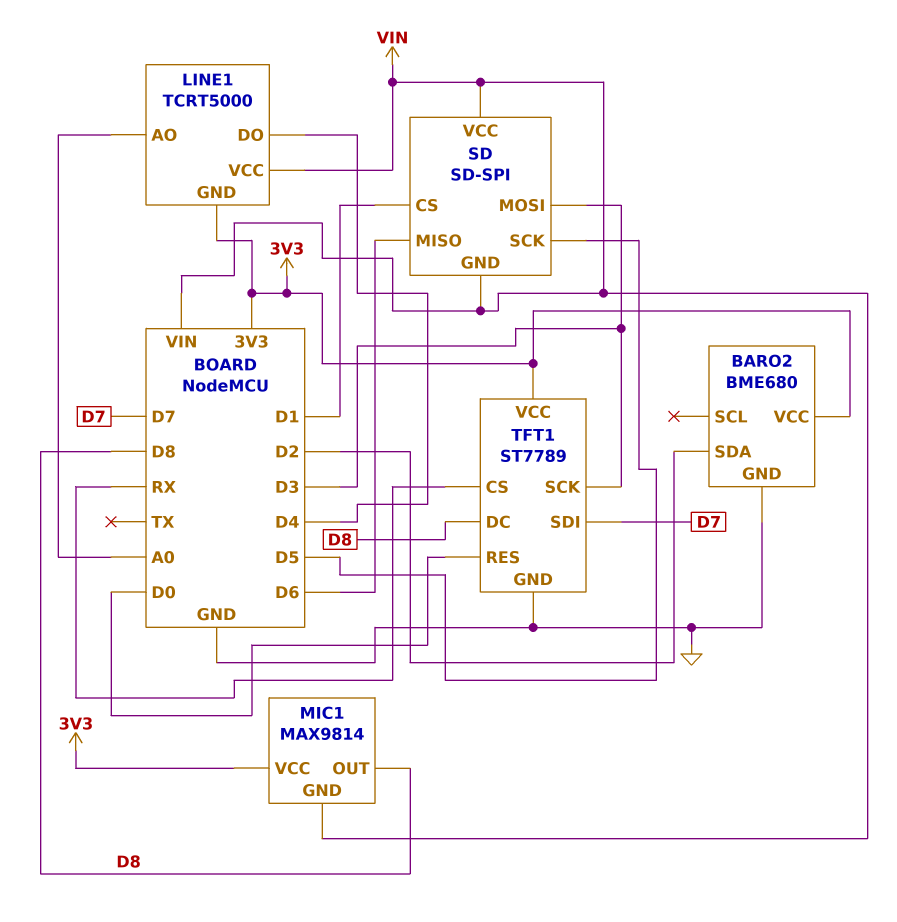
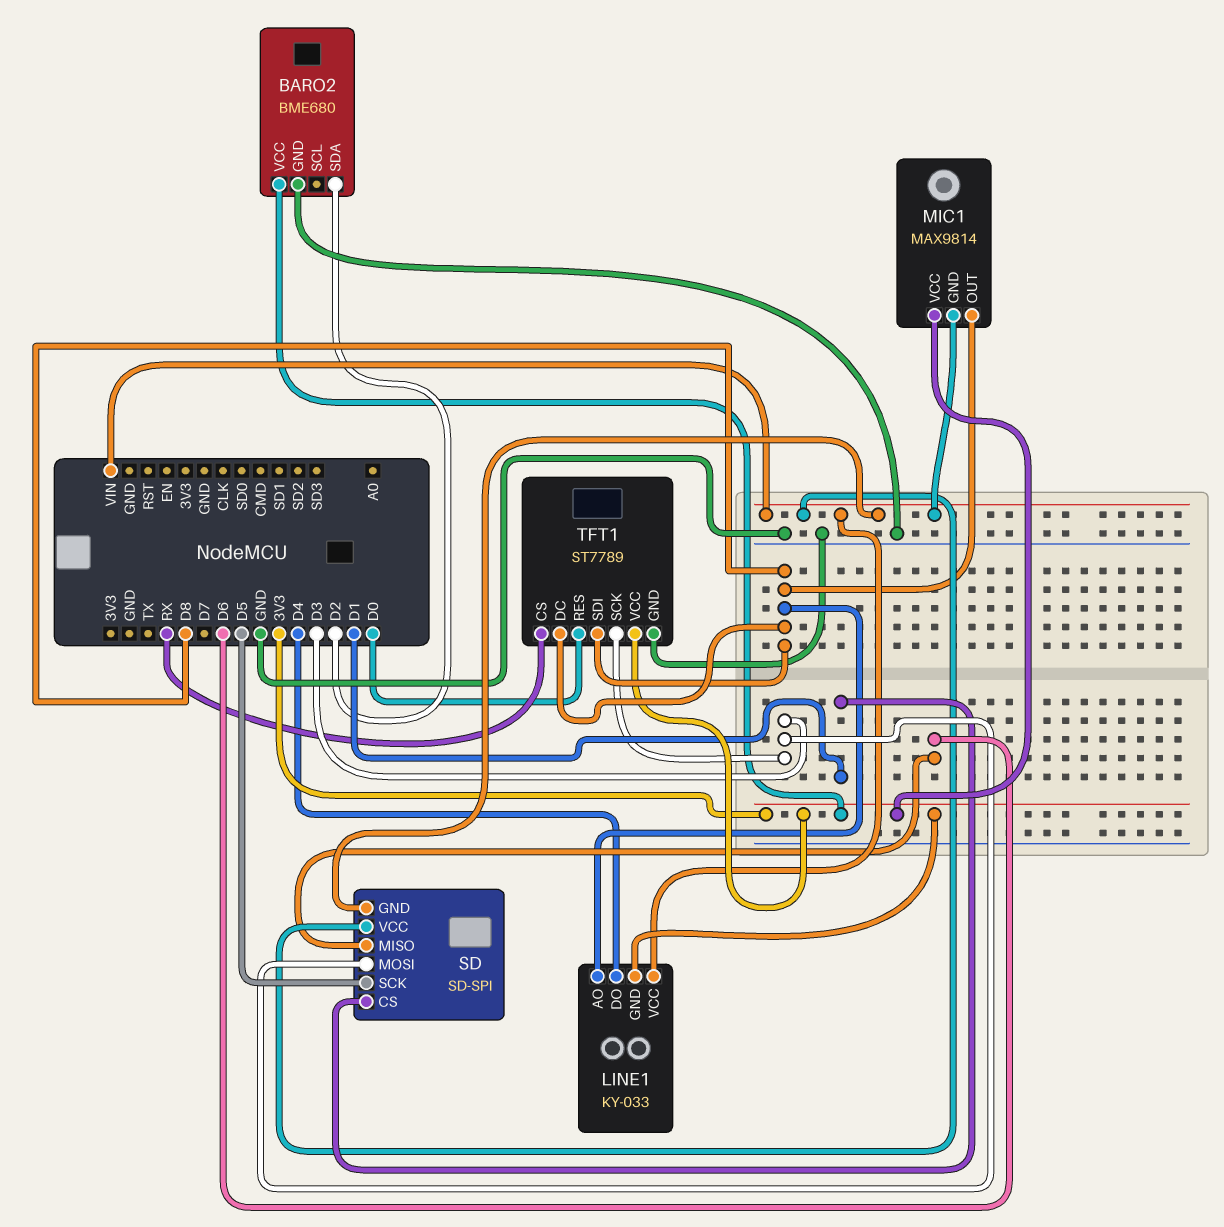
LINE1: TCRT5000 -> KY-033
LINE1 pin AO: A0 -> D8
TFT1 pin SDI: D7 -> D8

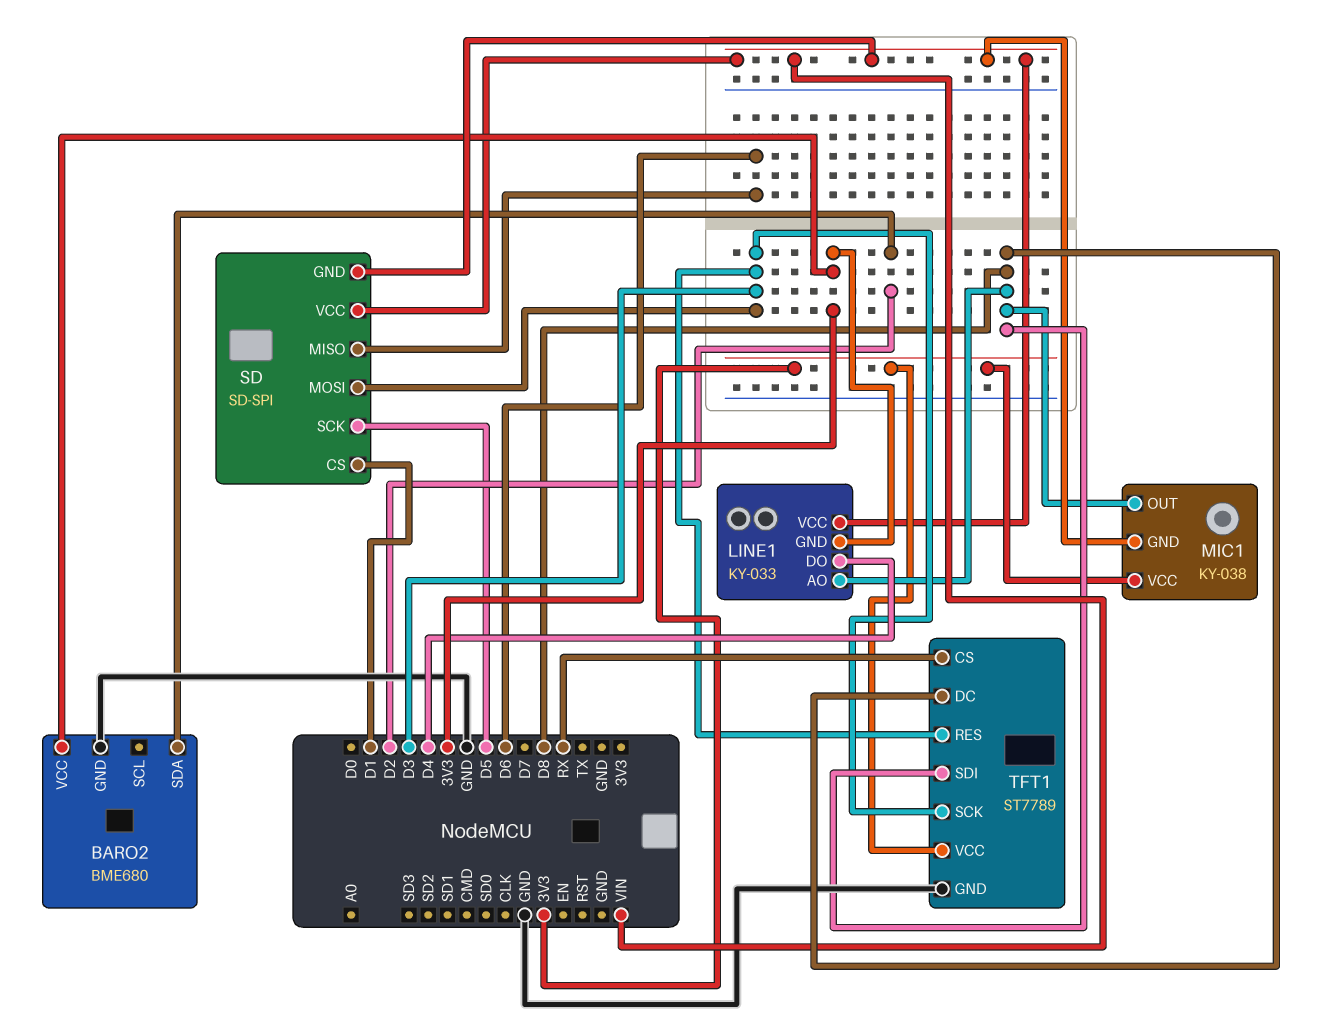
MIC1: MAX9814 -> KY-038
TFT1 pin RES: D0 -> D3

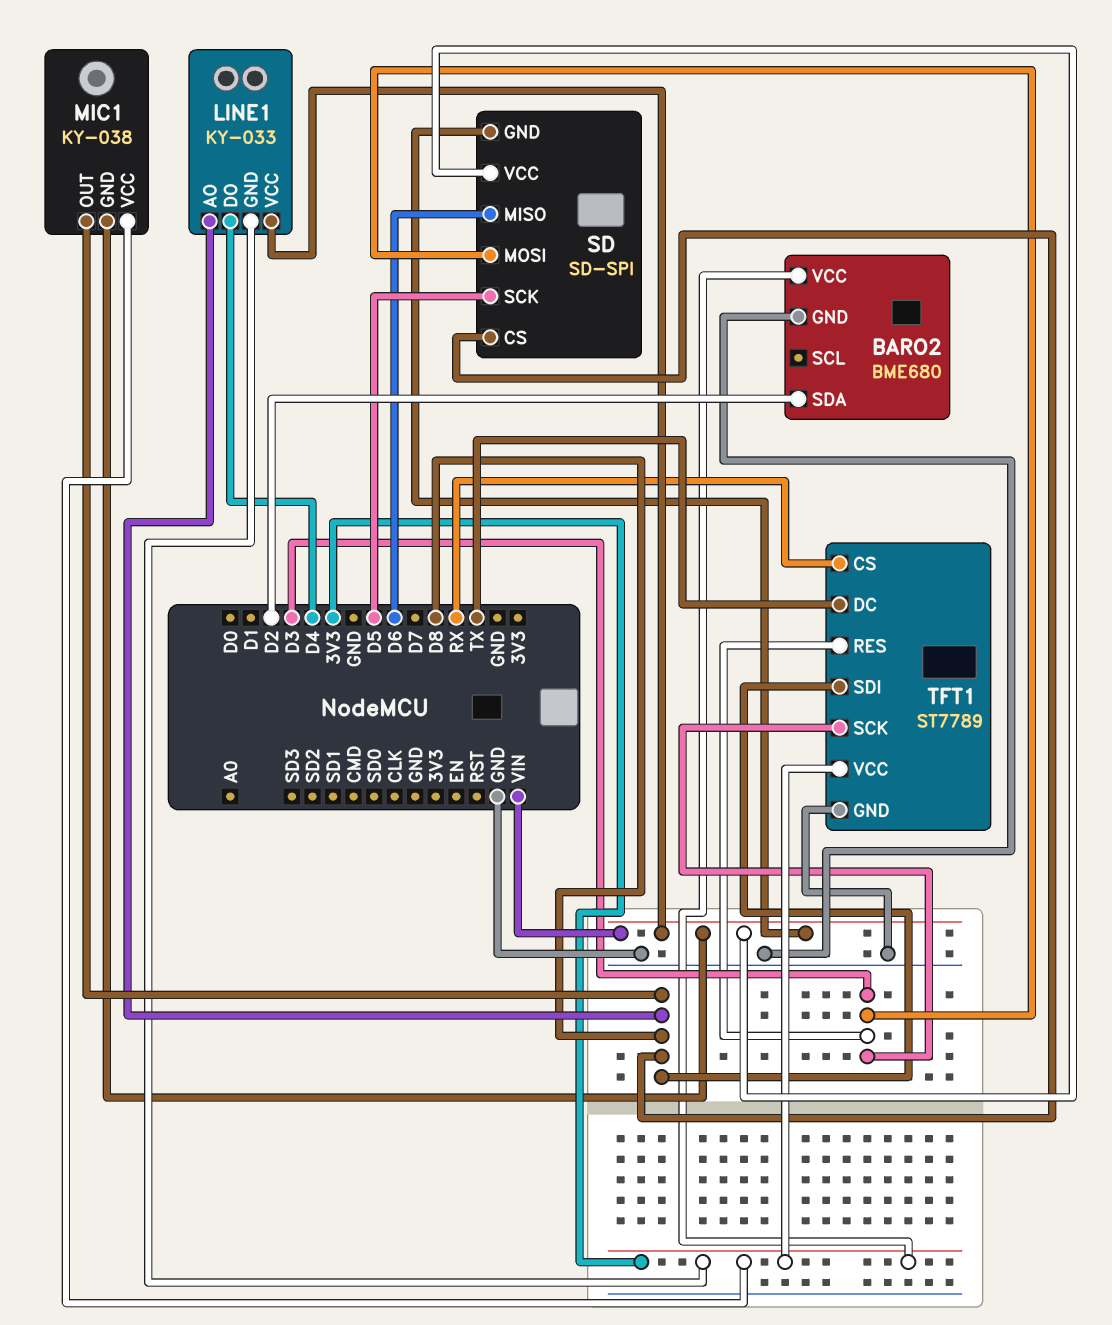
SD pin CS: D1 -> D8
TFT1 pin DC: D8 -> TX

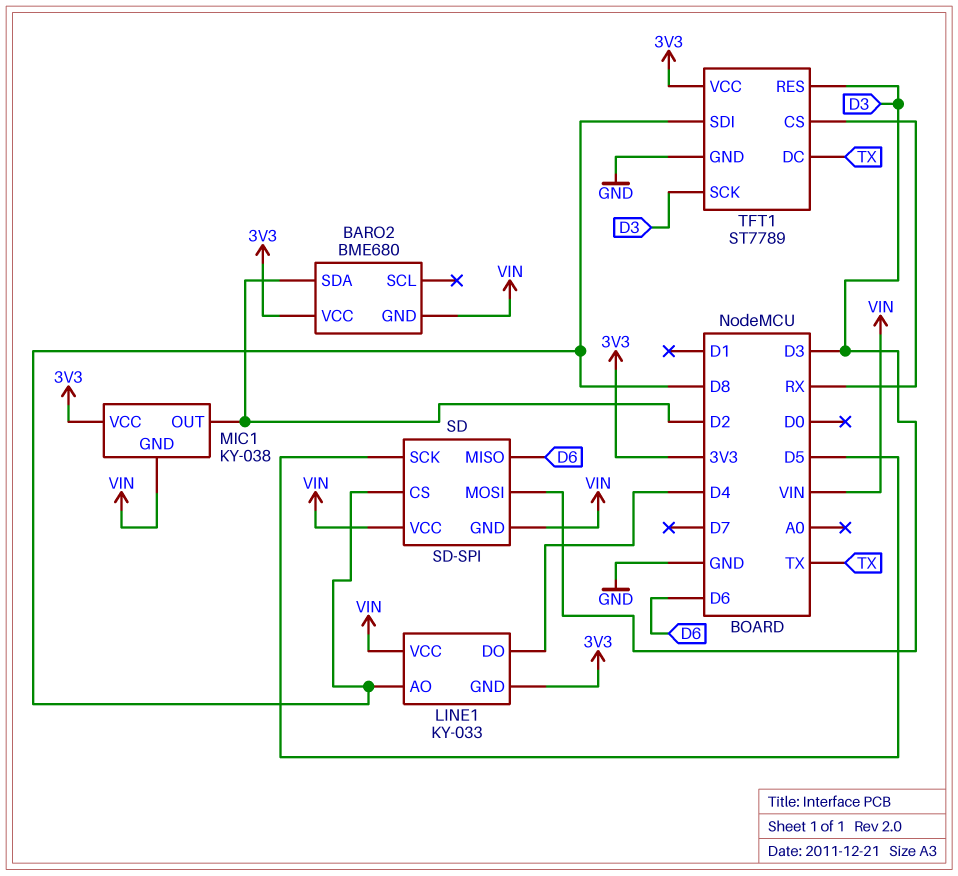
BARO2 pin GND: GND -> VIN
MIC1 pin OUT: D8 -> D2

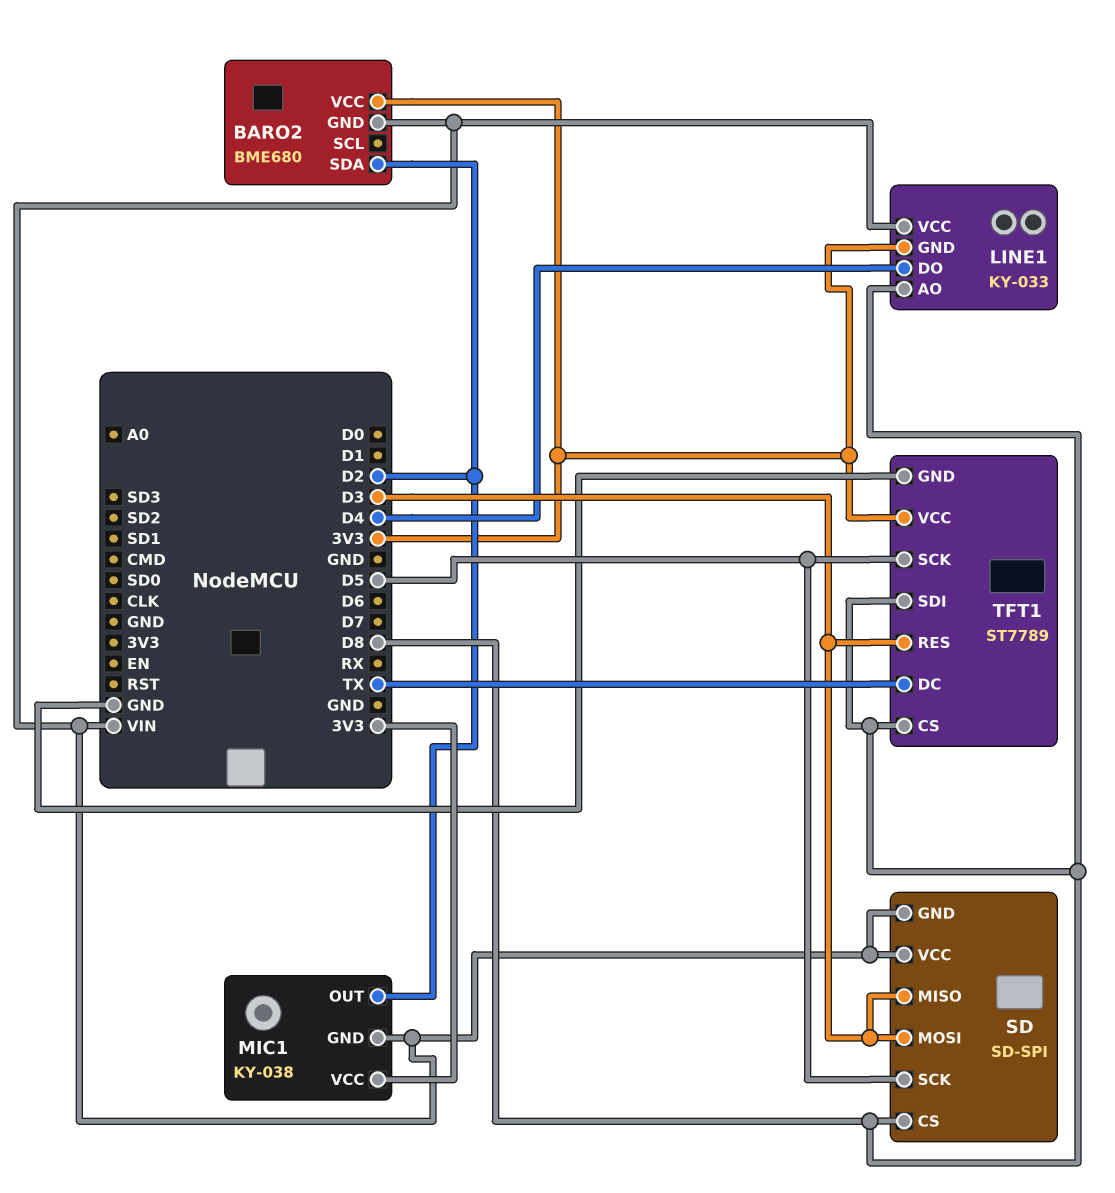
SD pin MISO: D6 -> D3
TFT1 pin CS: RX -> D8
TFT1 pin SCK: D3 -> D5

